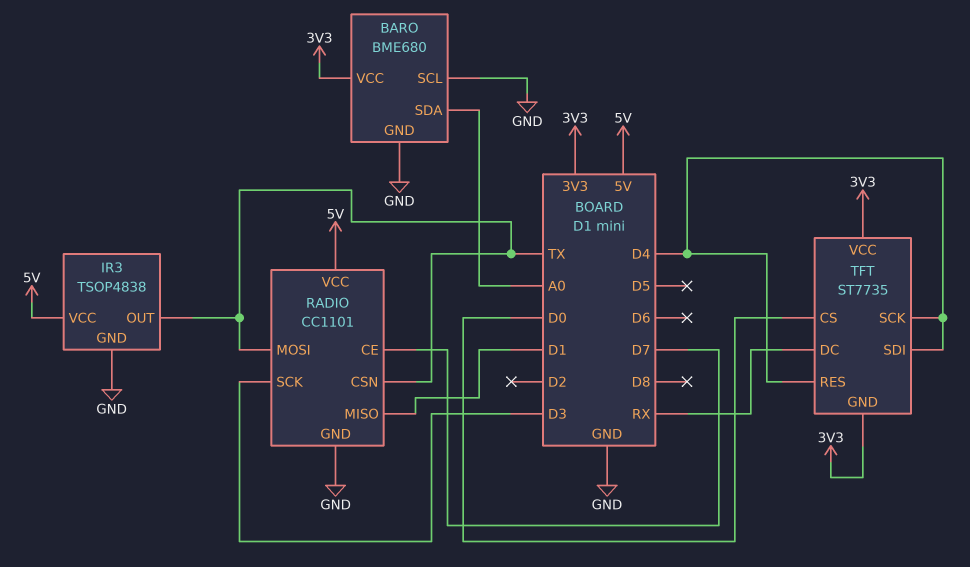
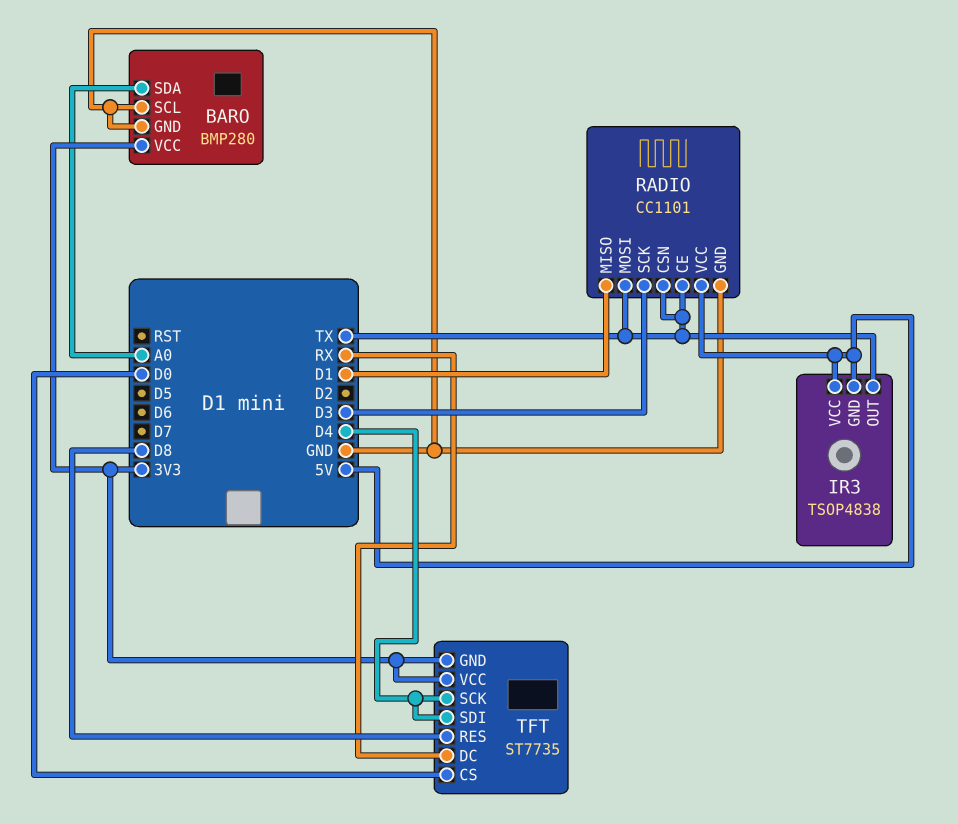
BARO: BME680 -> BMP280
IR3 pin GND: GND -> 5V
RADIO pin CE: D7 -> TX
TFT pin RES: D4 -> D8

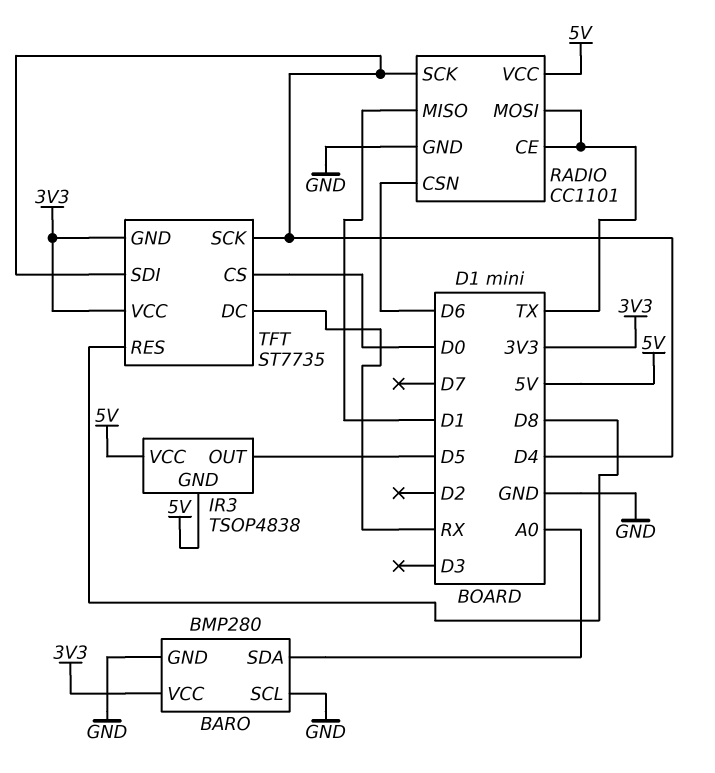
IR3 pin OUT: TX -> D5
RADIO pin CSN: TX -> D6
RADIO pin SCK: D3 -> D4

